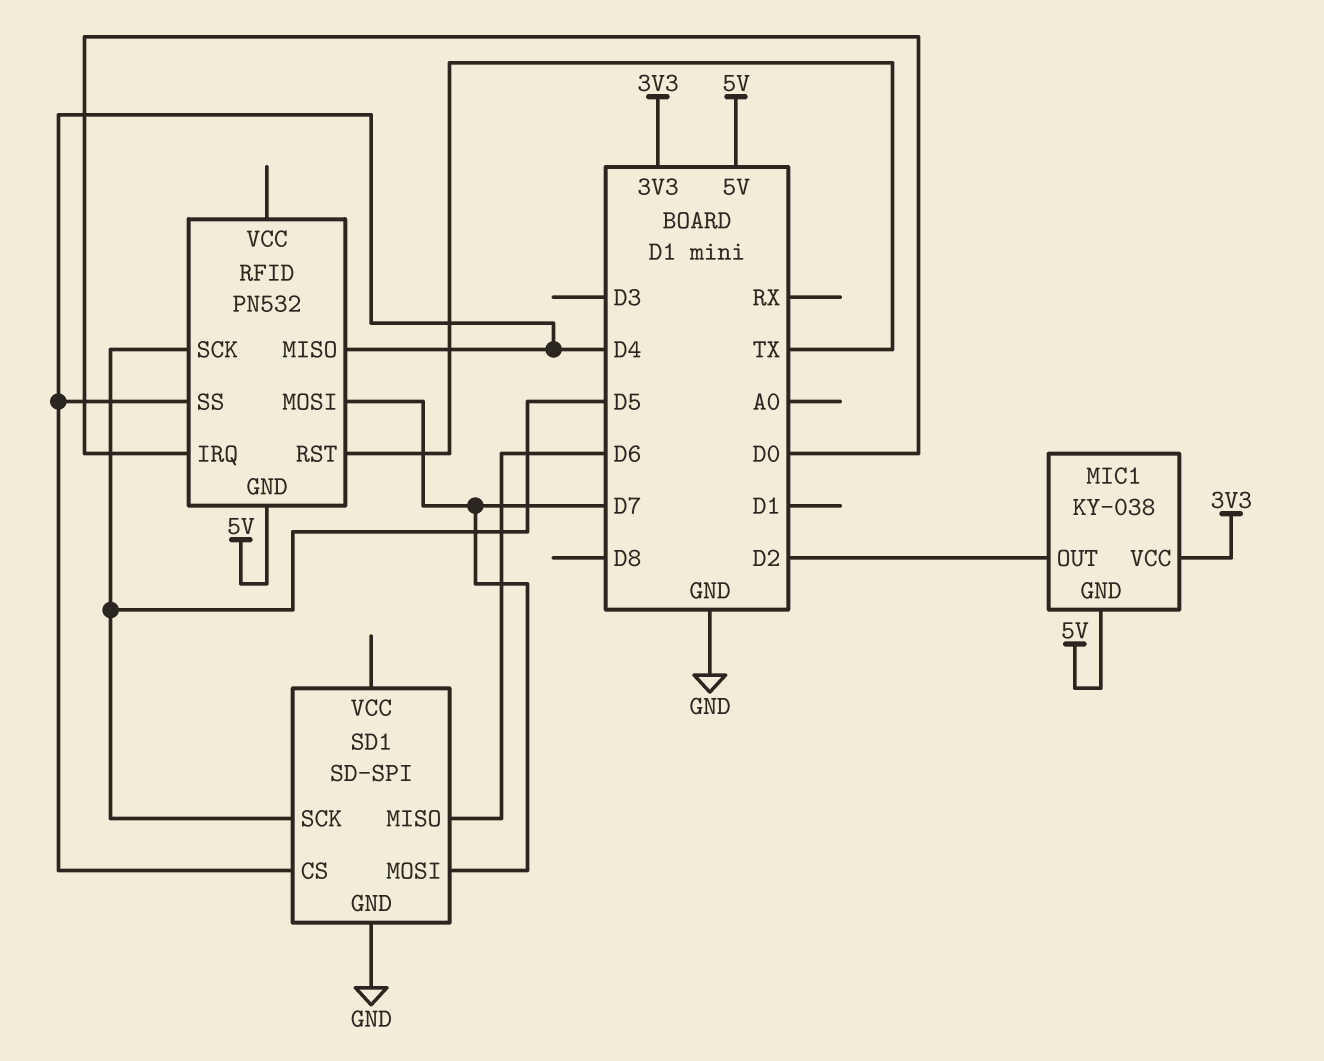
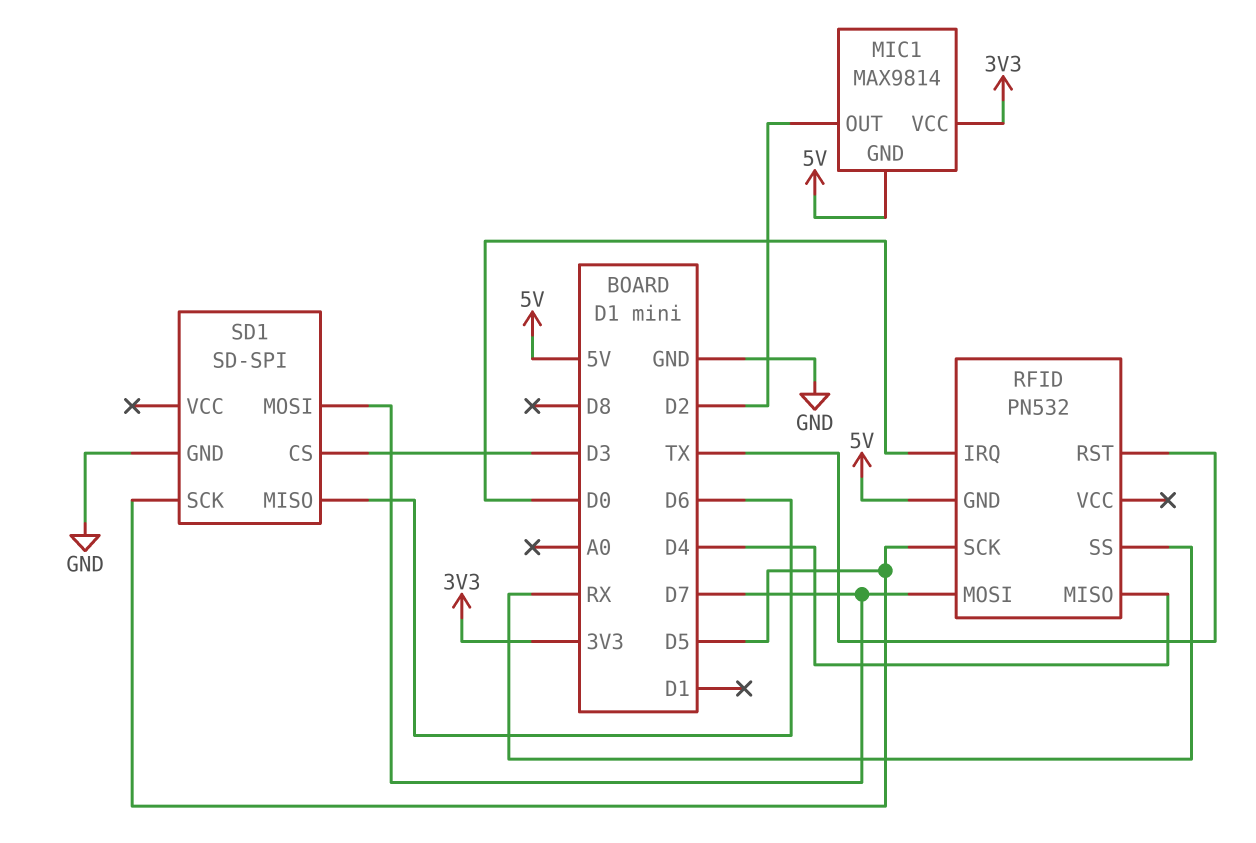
MIC1: KY-038 -> MAX9814
RFID pin SS: D4 -> RX
SD1 pin CS: D4 -> D3

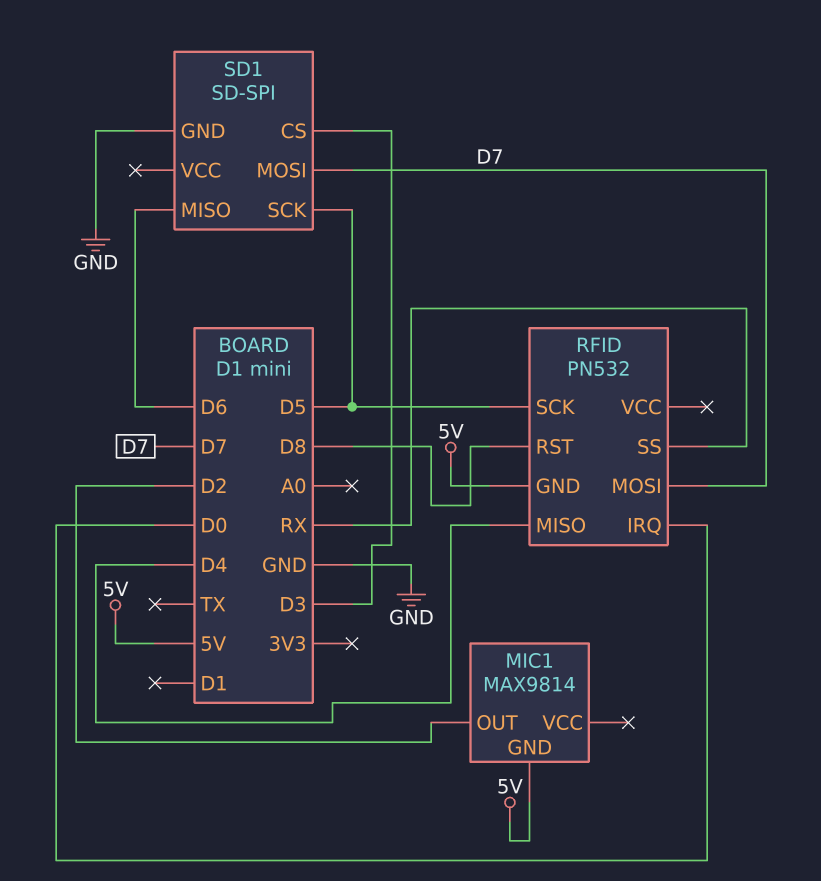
MIC1 pin VCC: 3V3 -> none
RFID pin RST: TX -> D8

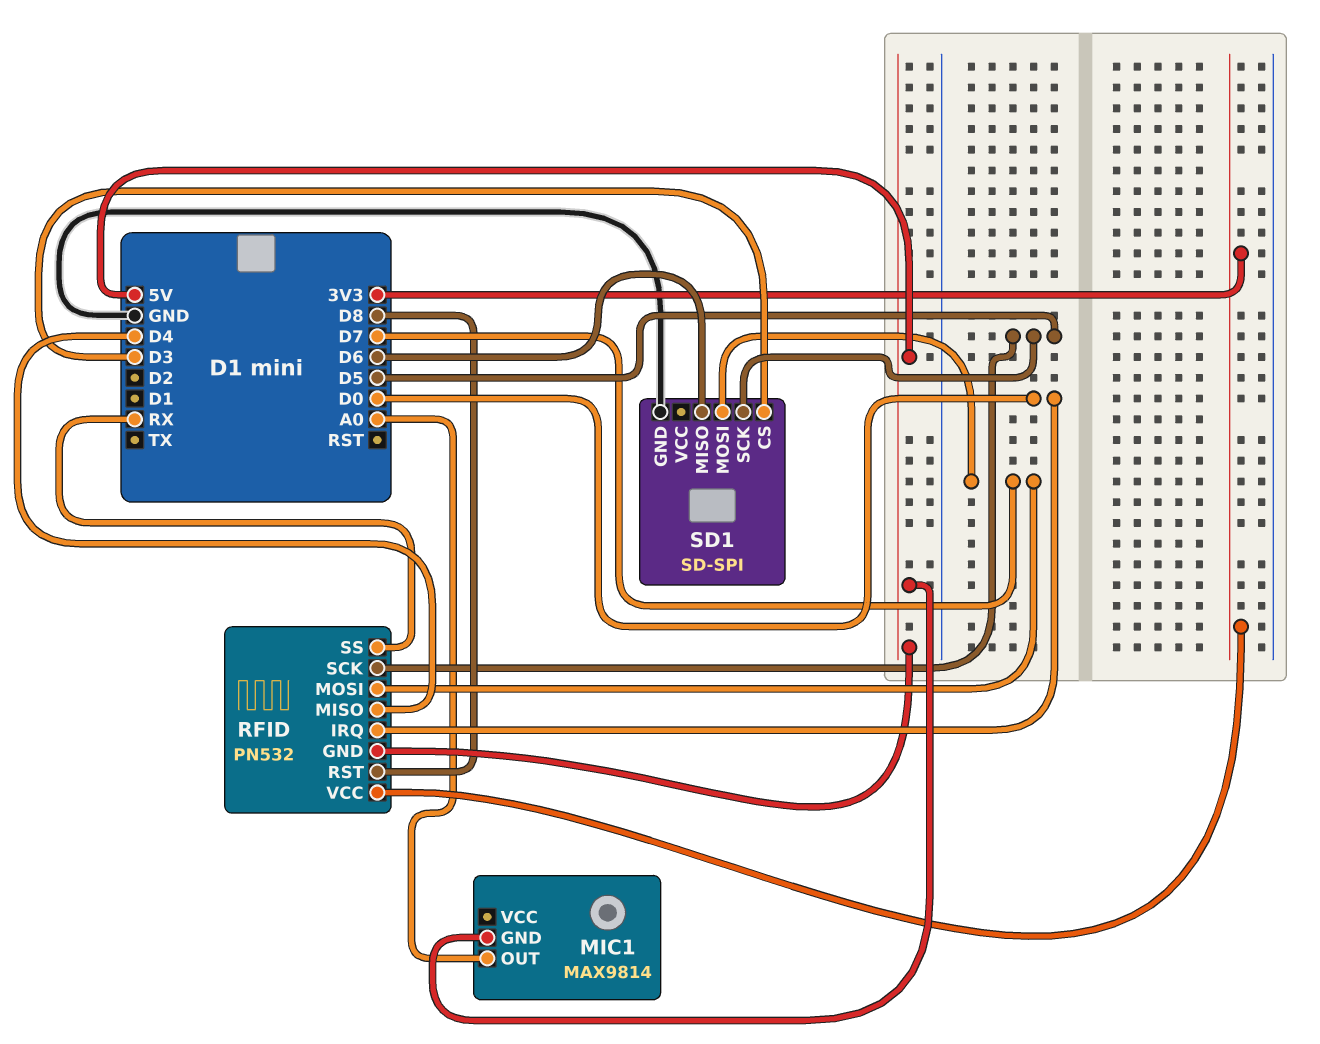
MIC1 pin OUT: D2 -> A0
RFID pin VCC: none -> 3V3

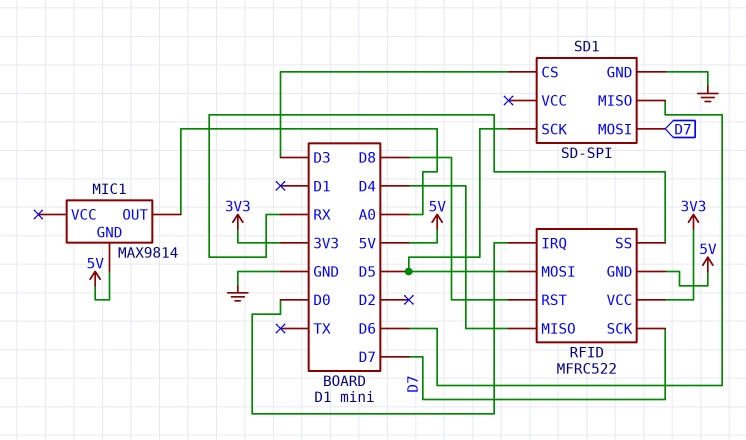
RFID: PN532 -> MFRC522
RFID pin MOSI: D7 -> D5
RFID pin SCK: D5 -> D7

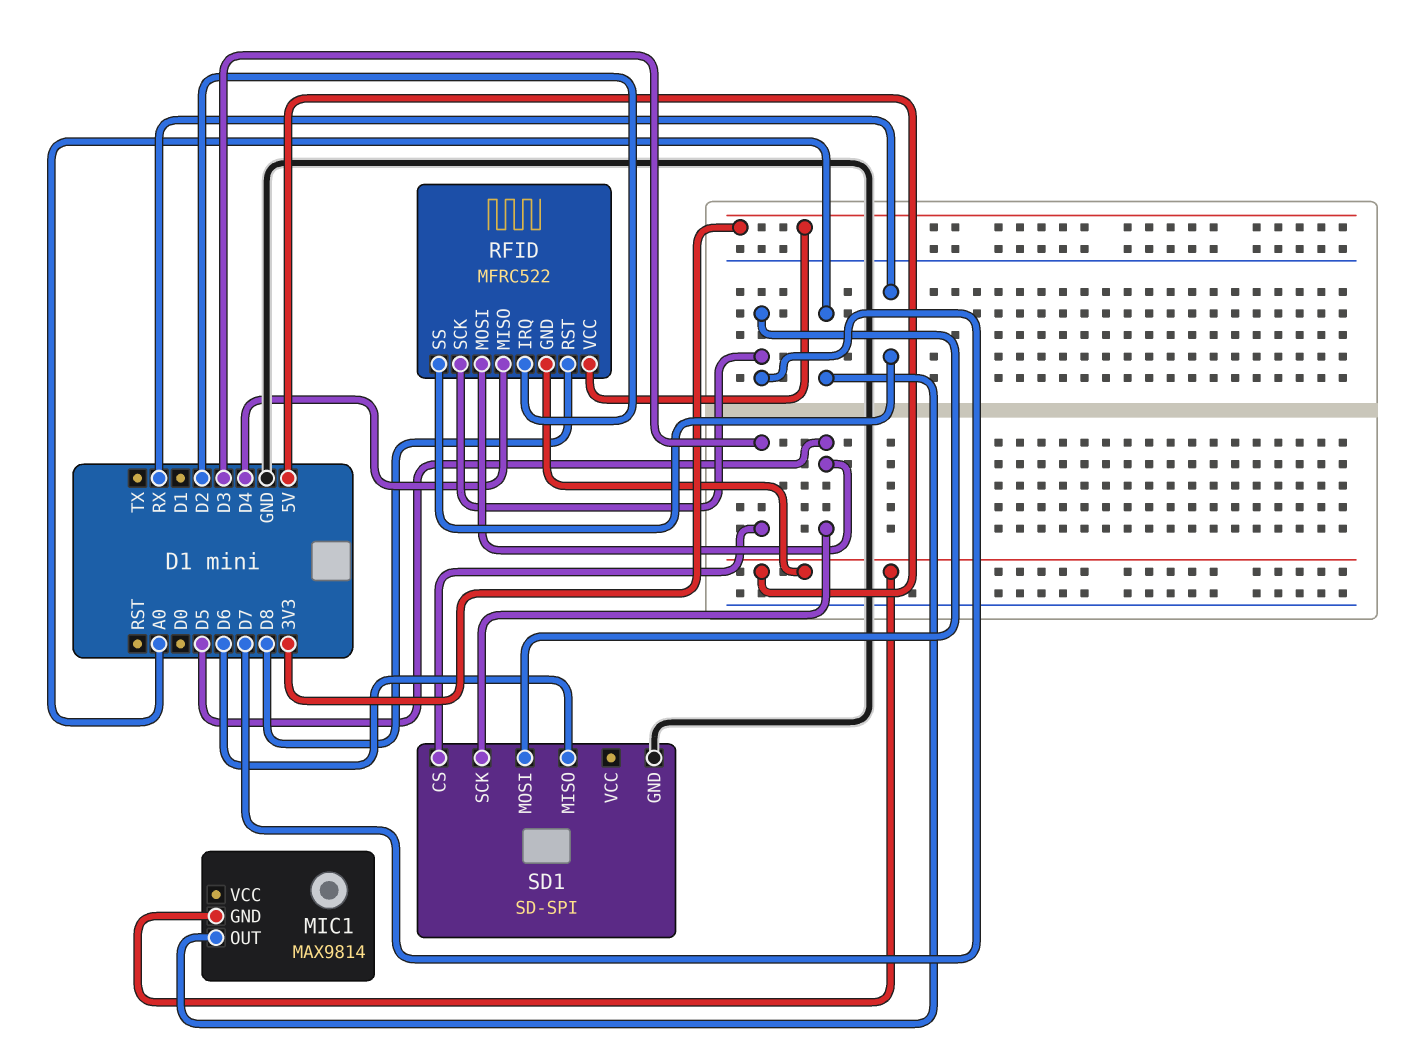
RFID pin IRQ: D0 -> D2

